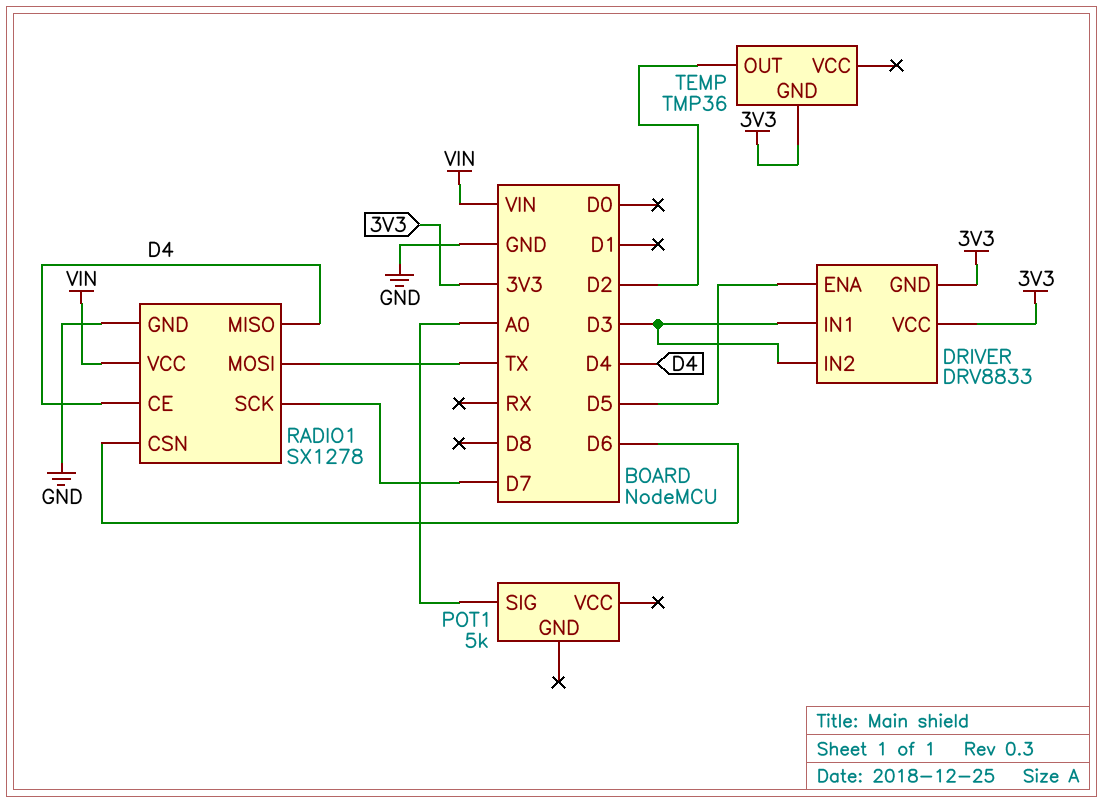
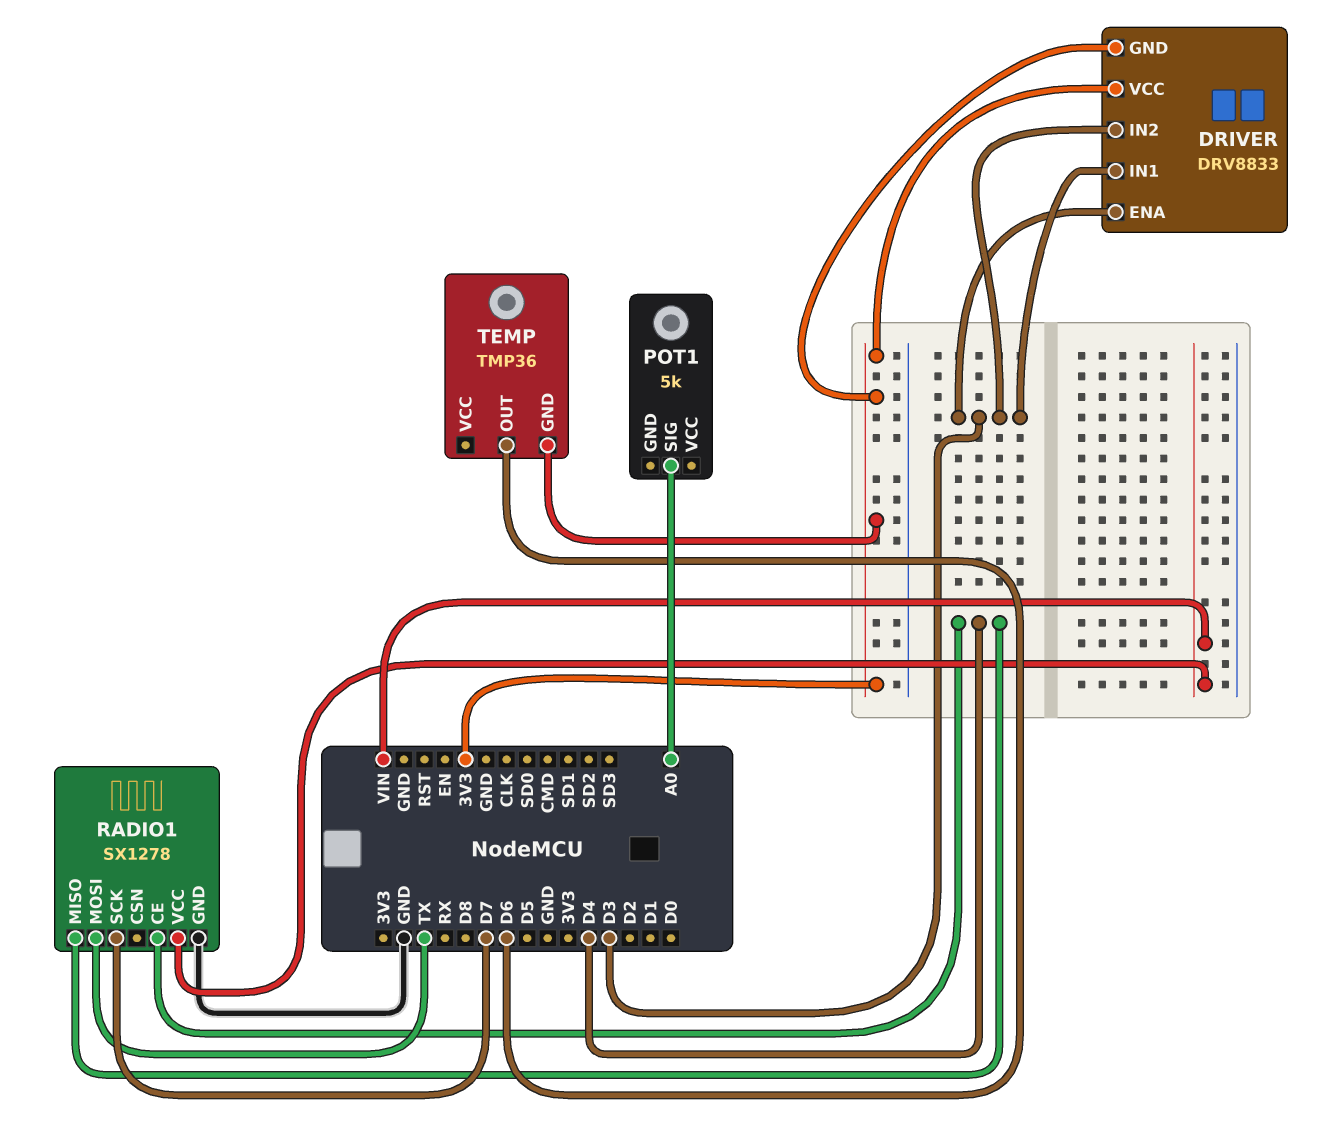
DRIVER pin ENA: D5 -> D3
RADIO1 pin CSN: D6 -> none
TEMP pin OUT: D2 -> D6

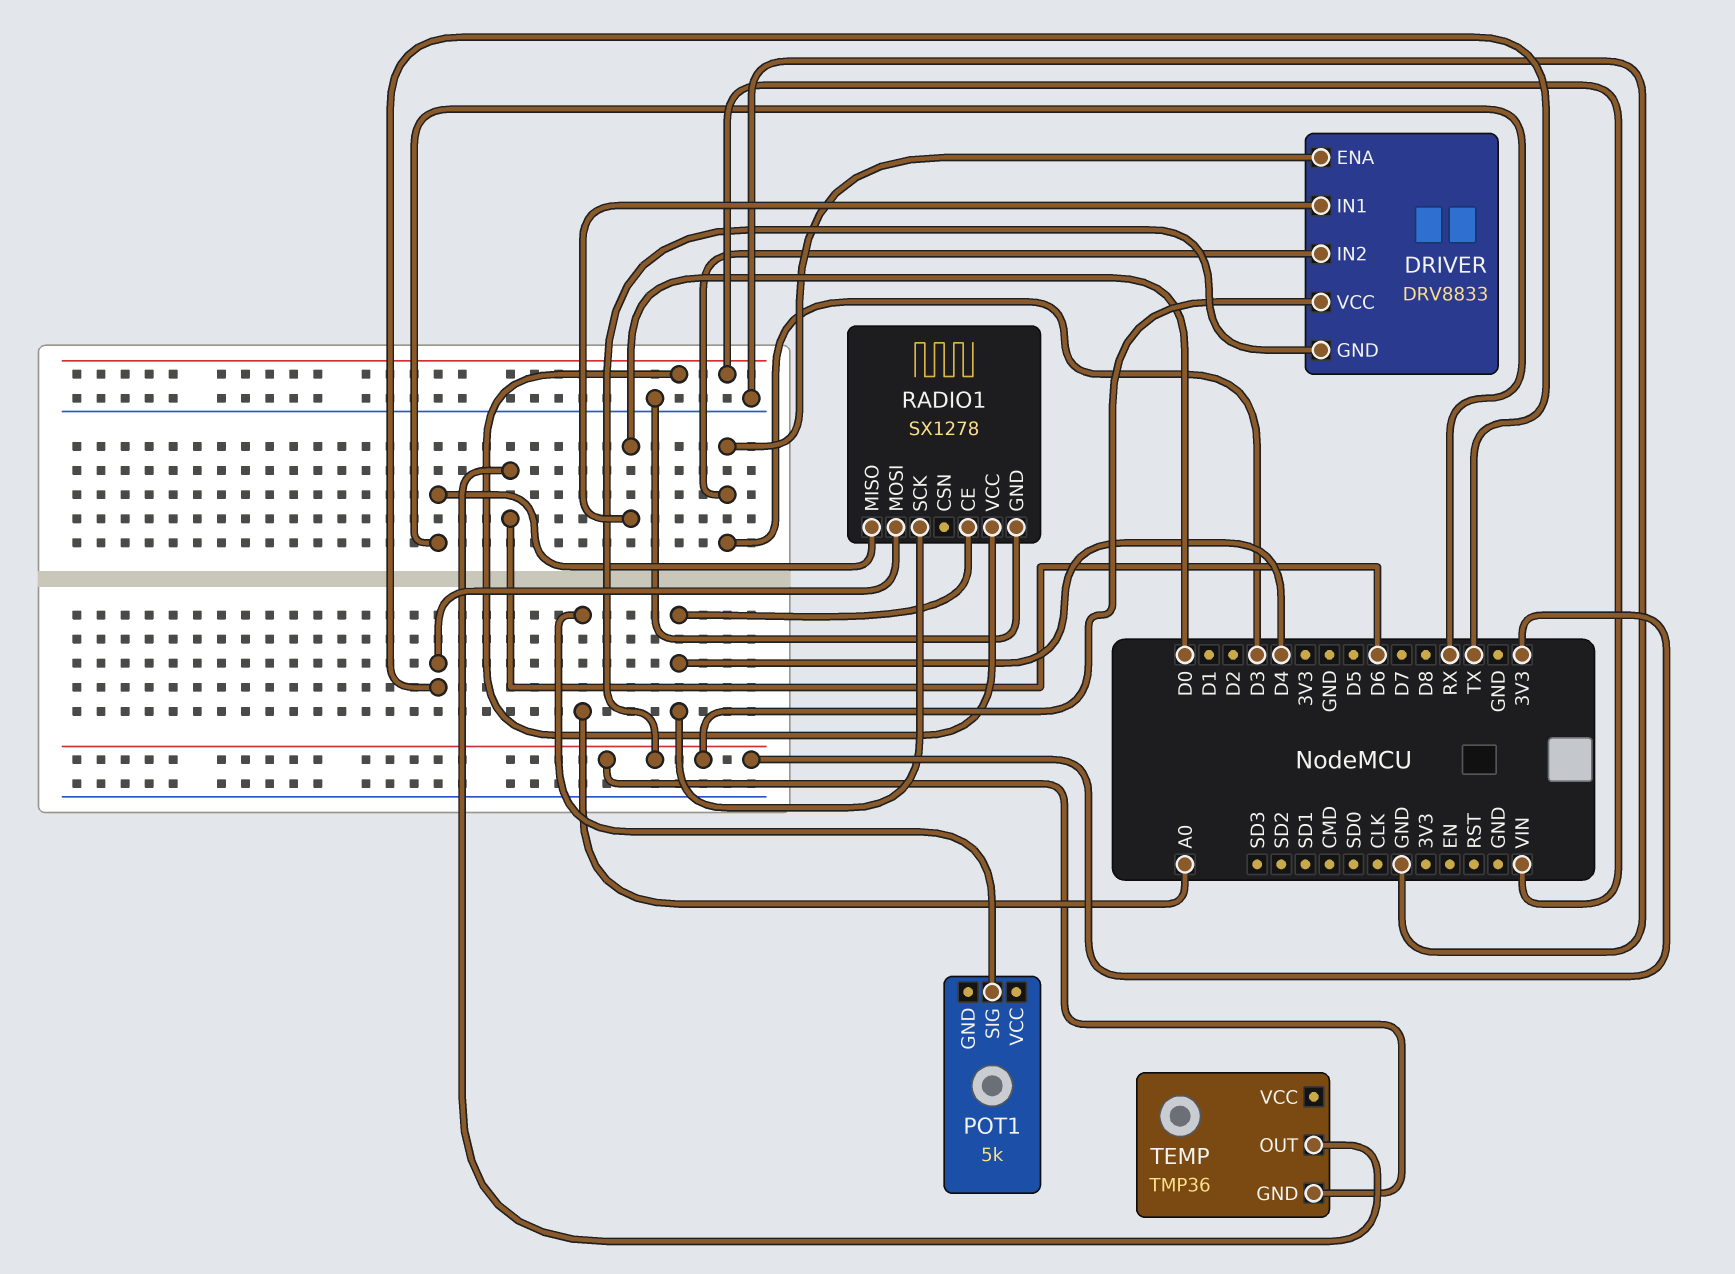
DRIVER pin IN1: D3 -> D0
RADIO1 pin MISO: D4 -> RX
RADIO1 pin SCK: D7 -> D4

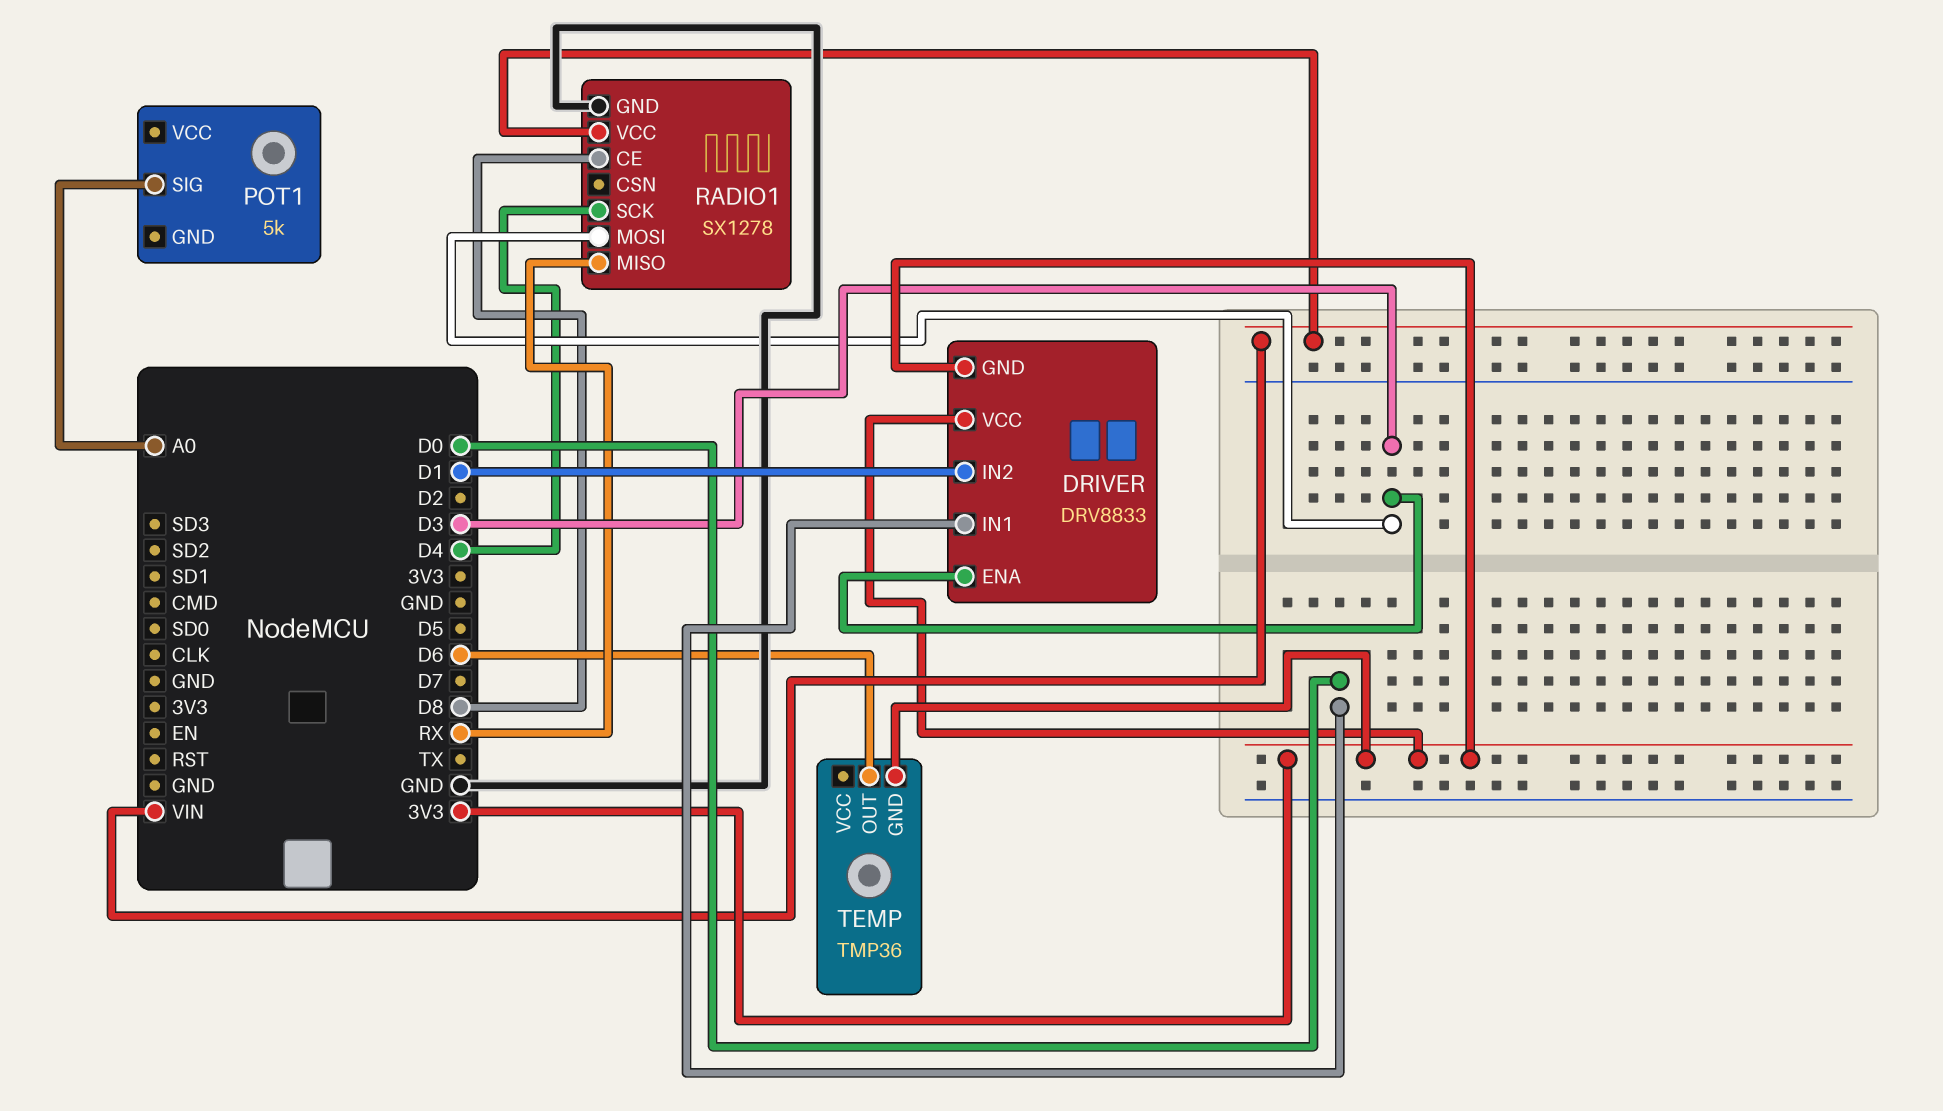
DRIVER pin IN2: D3 -> D1
RADIO1 pin CE: D4 -> D8
RADIO1 pin MOSI: TX -> D3

